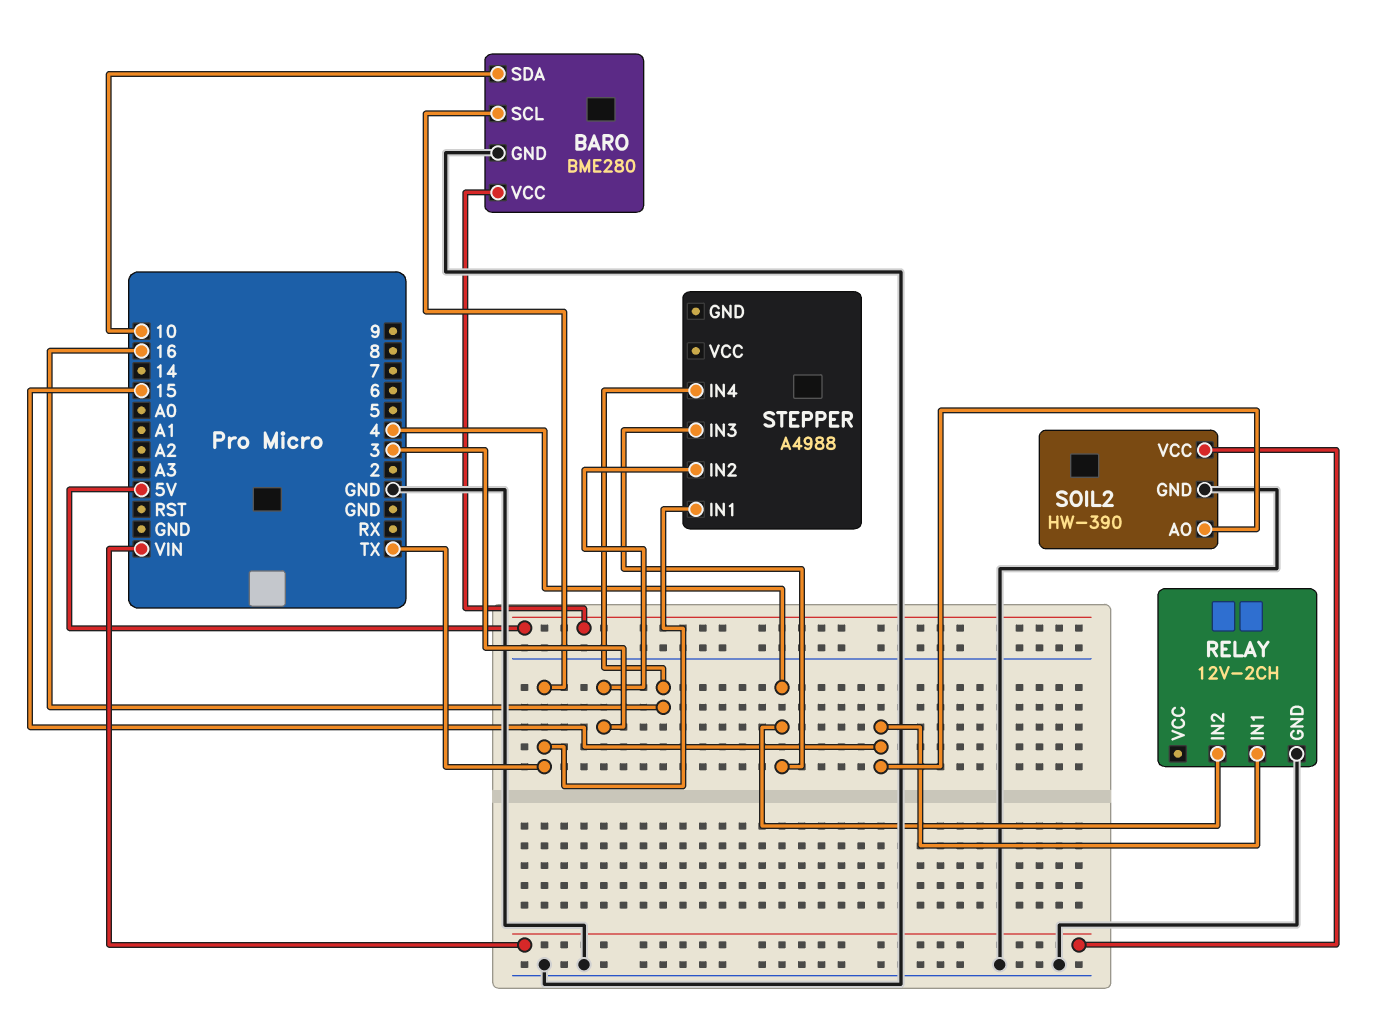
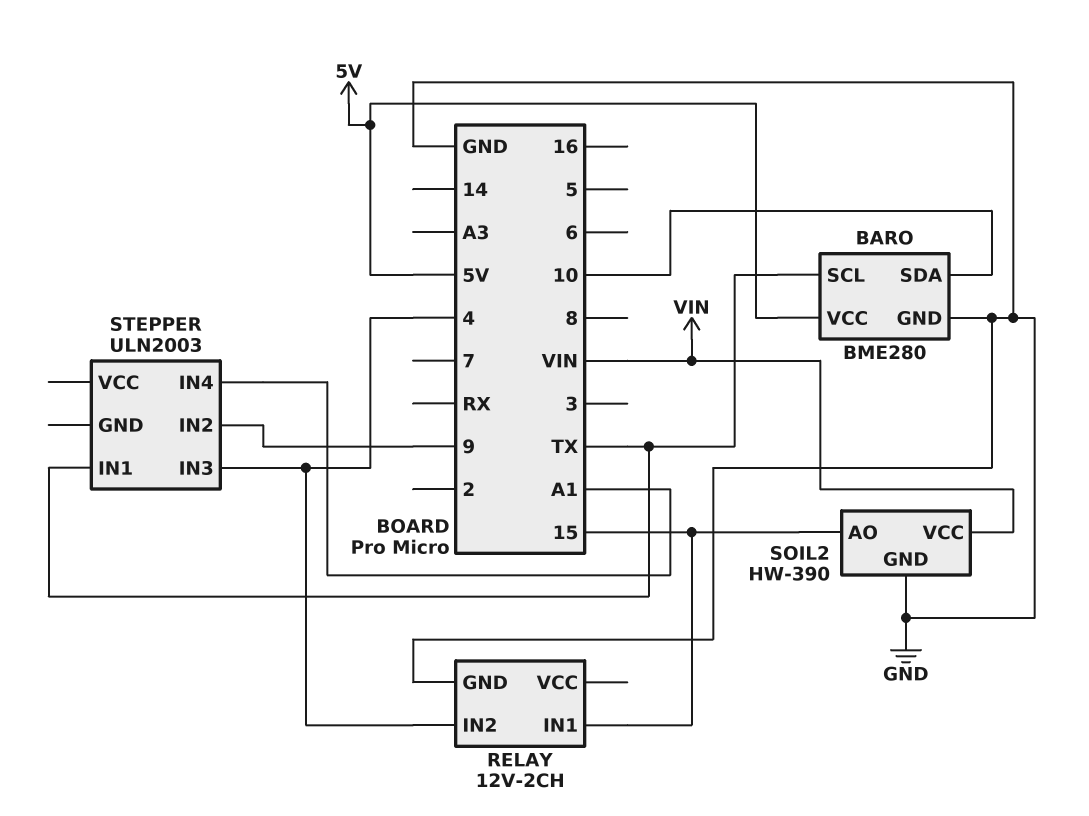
STEPPER: A4988 -> ULN2003
STEPPER pin IN2: 3 -> 9
STEPPER pin IN4: 16 -> A1

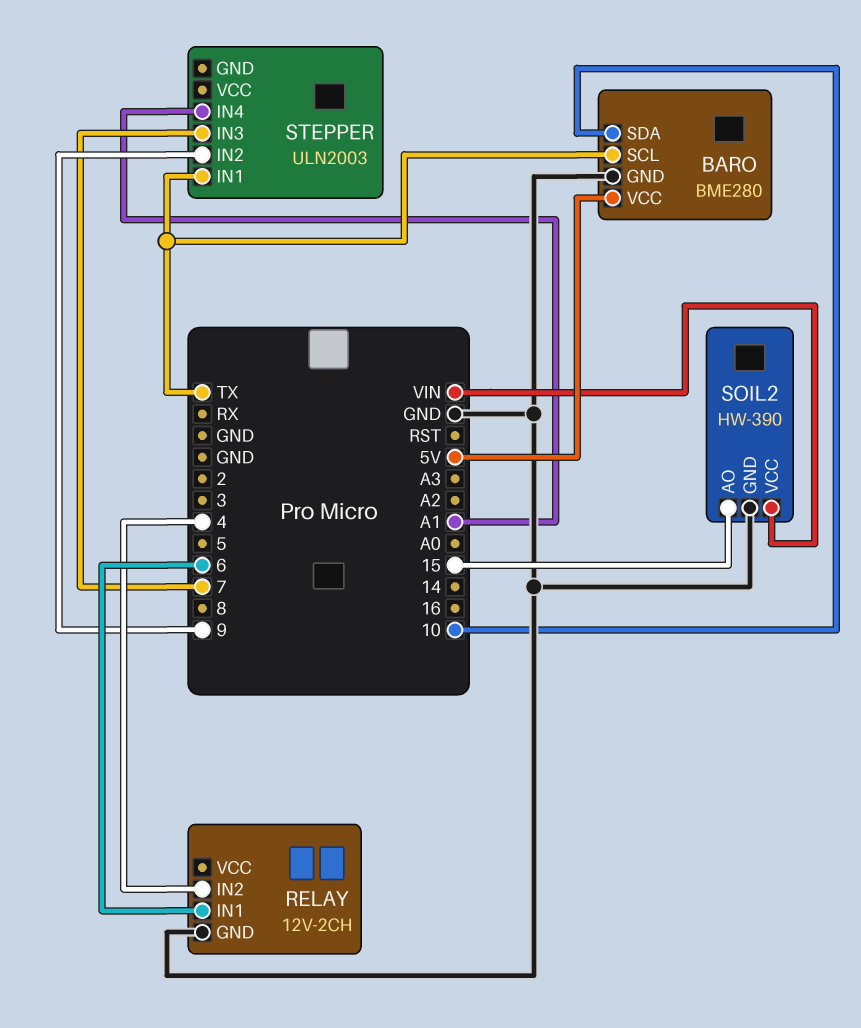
RELAY pin IN1: 15 -> 6
STEPPER pin IN3: 4 -> 7

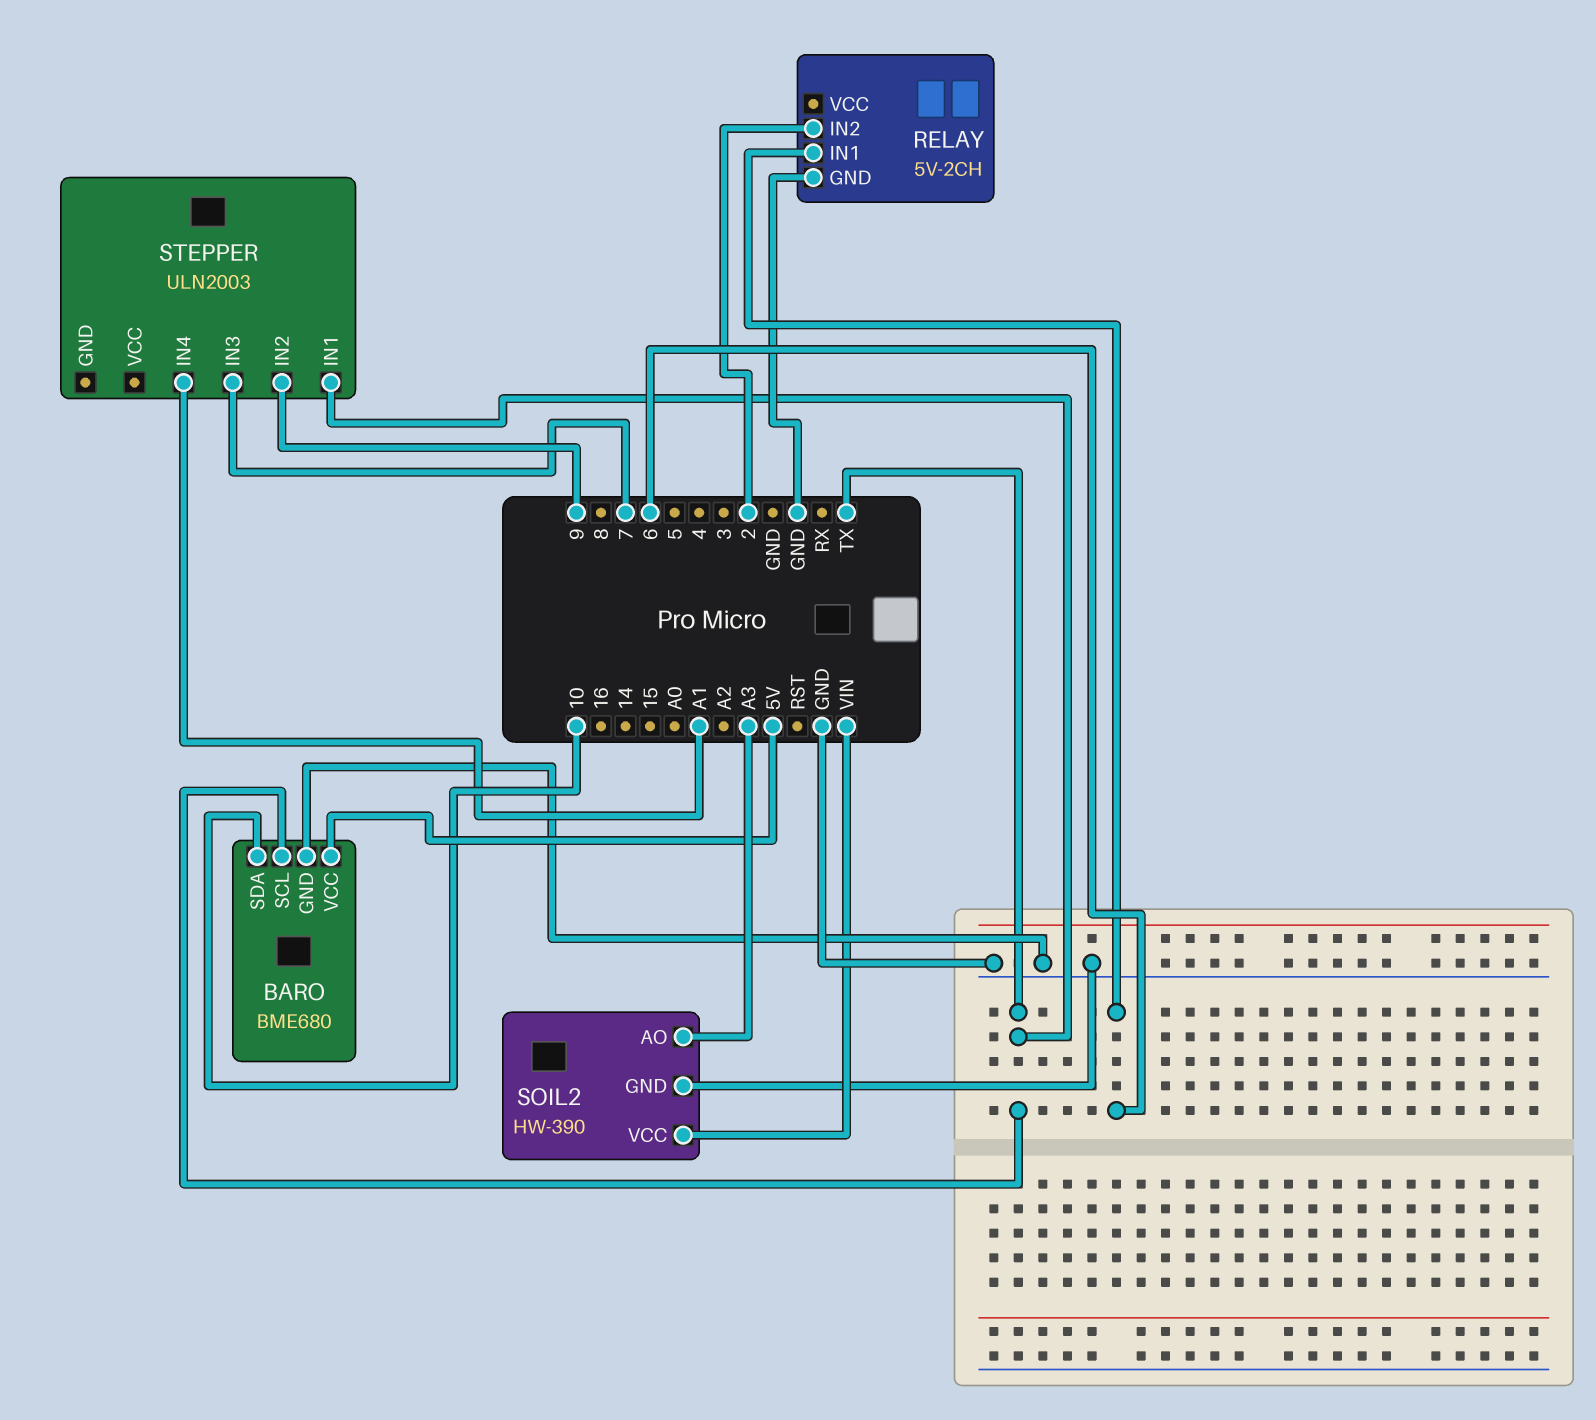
BARO: BME280 -> BME680
RELAY: 12V-2CH -> 5V-2CH
RELAY pin IN2: 4 -> 2
SOIL2 pin AO: 15 -> A3

